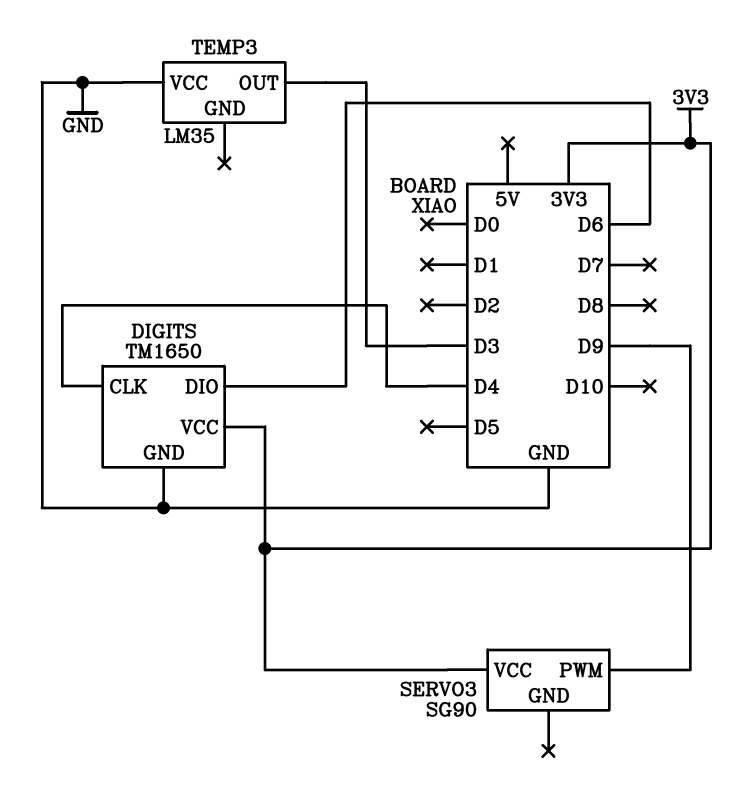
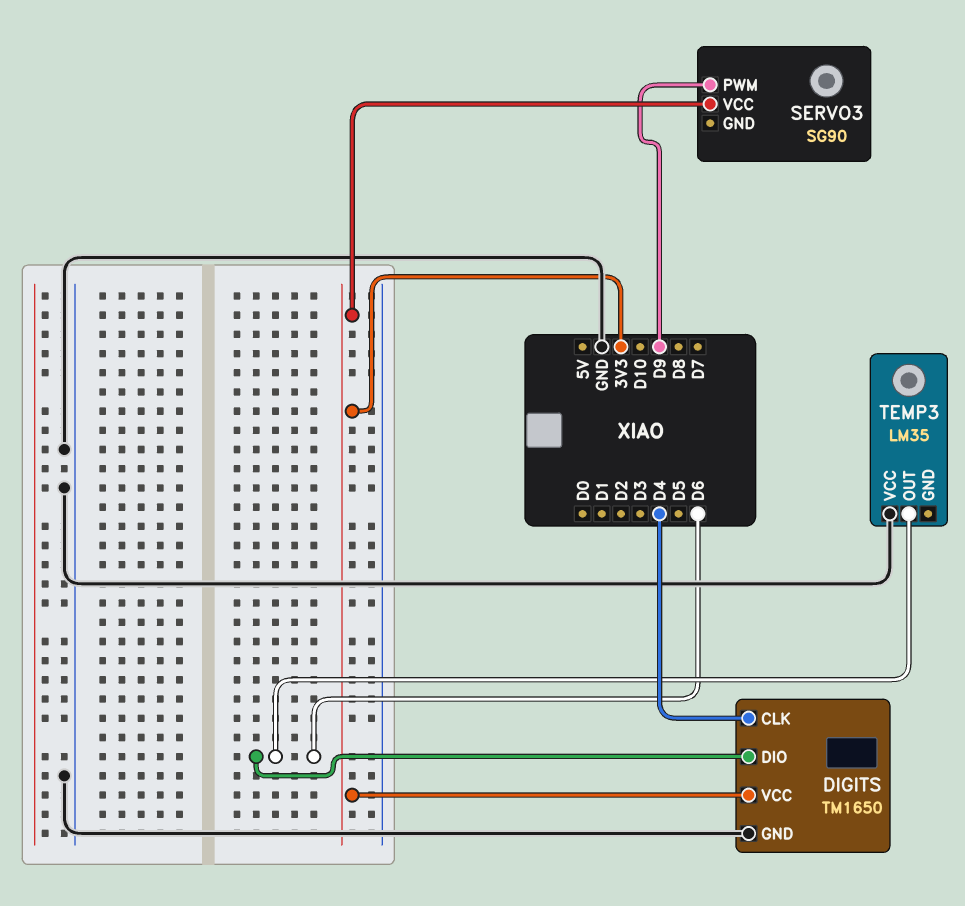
TEMP3 pin OUT: D3 -> D6

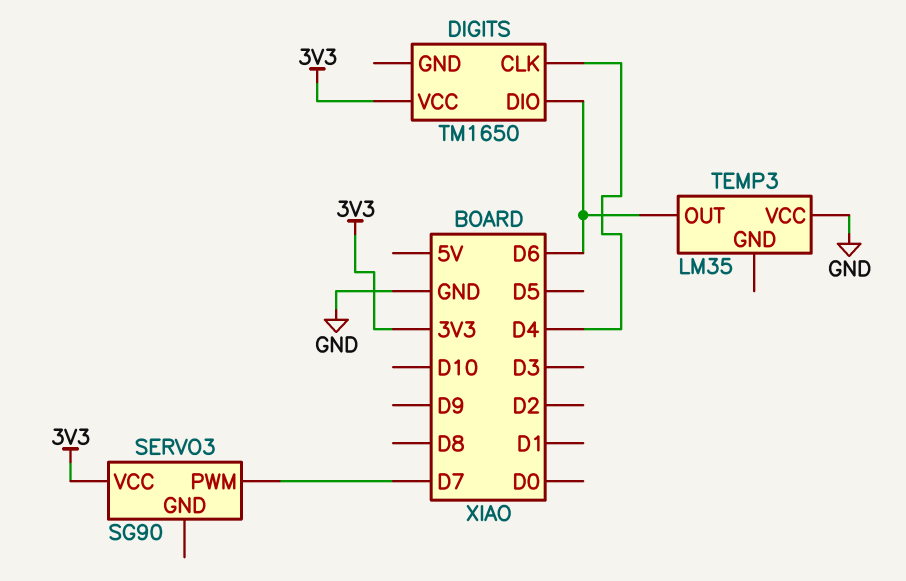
DIGITS pin GND: GND -> none
SERVO3 pin PWM: D9 -> D7

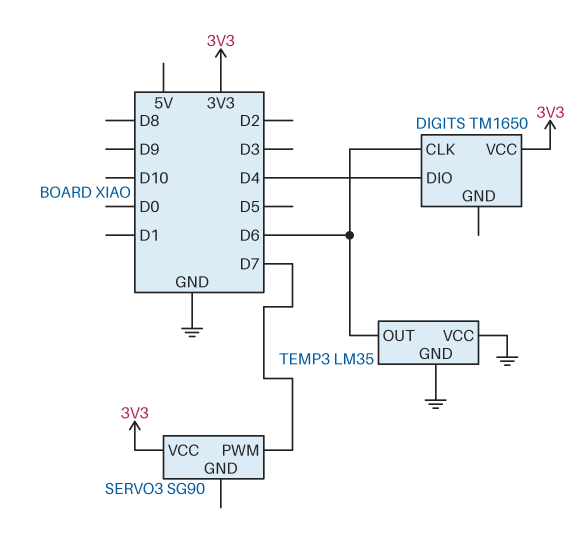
DIGITS pin CLK: D4 -> D6
DIGITS pin DIO: D6 -> D4
TEMP3 pin GND: none -> GND

